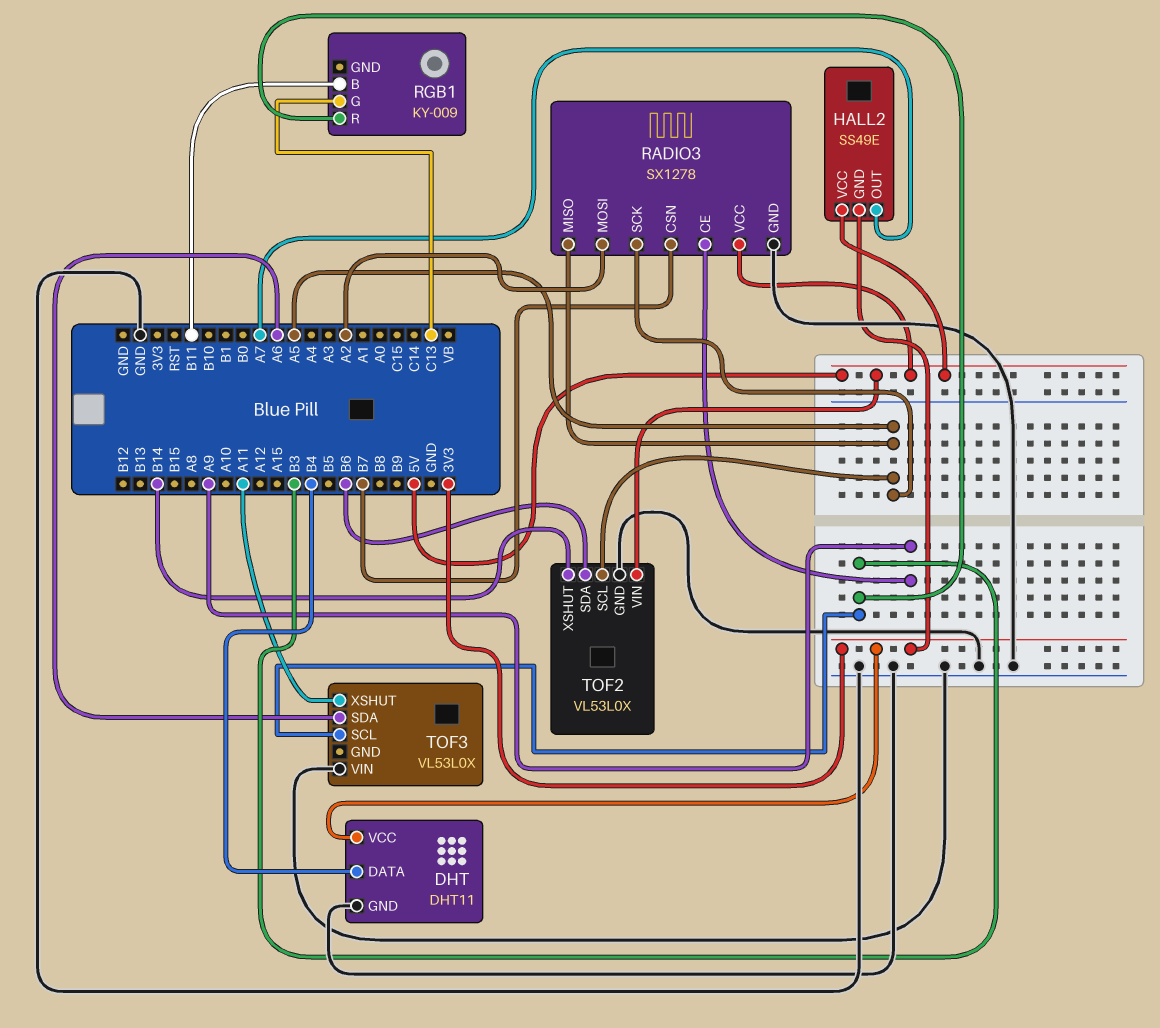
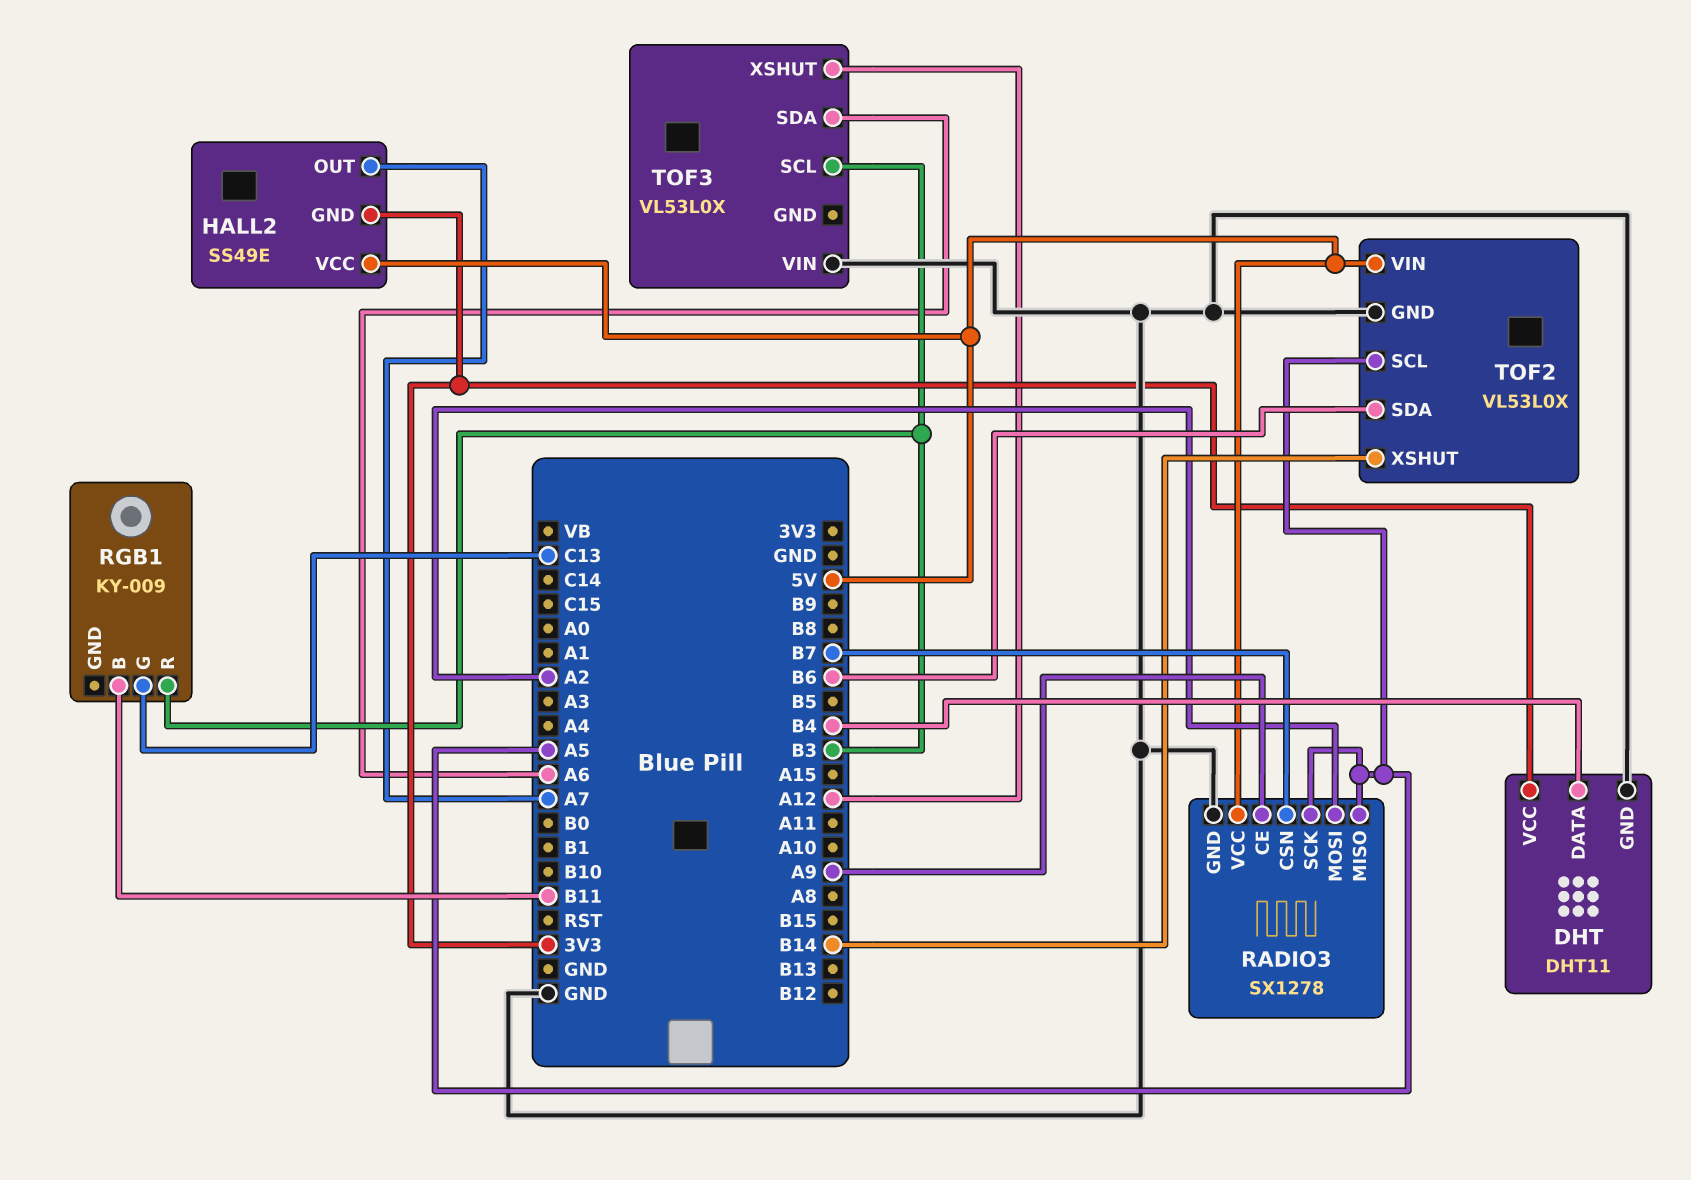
TOF3 pin XSHUT: A11 -> A12

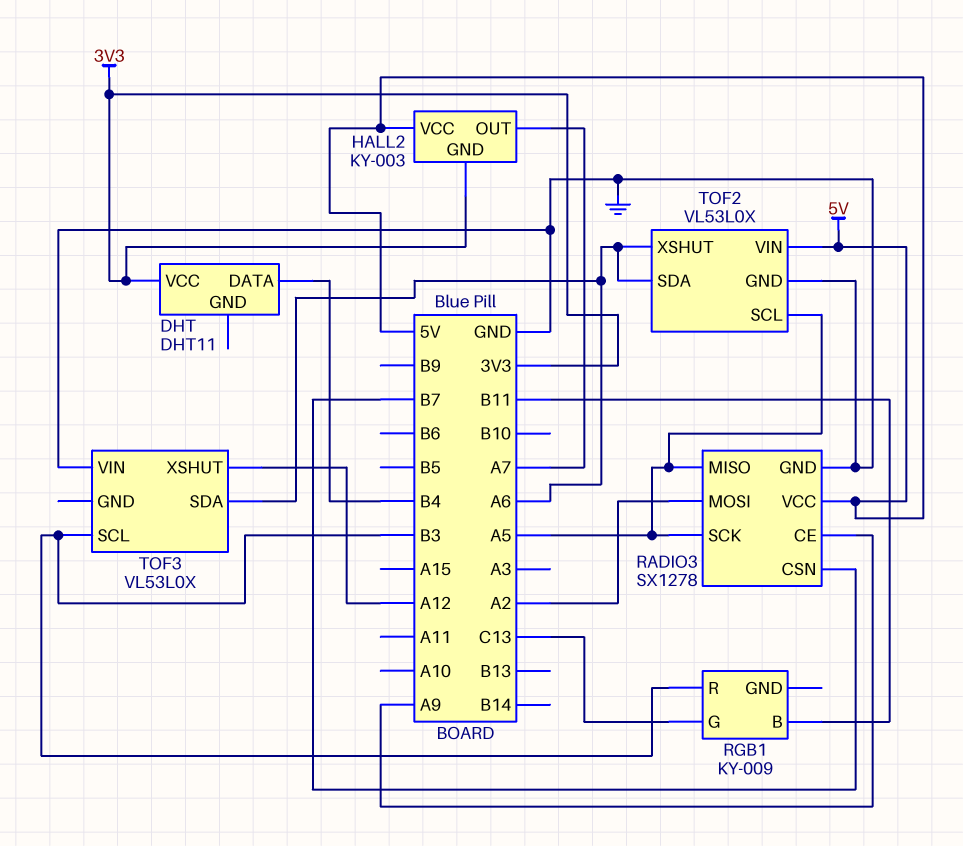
DHT pin GND: GND -> none
HALL2: SS49E -> KY-003
TOF2 pin SDA: B6 -> A6
TOF2 pin XSHUT: B14 -> A6

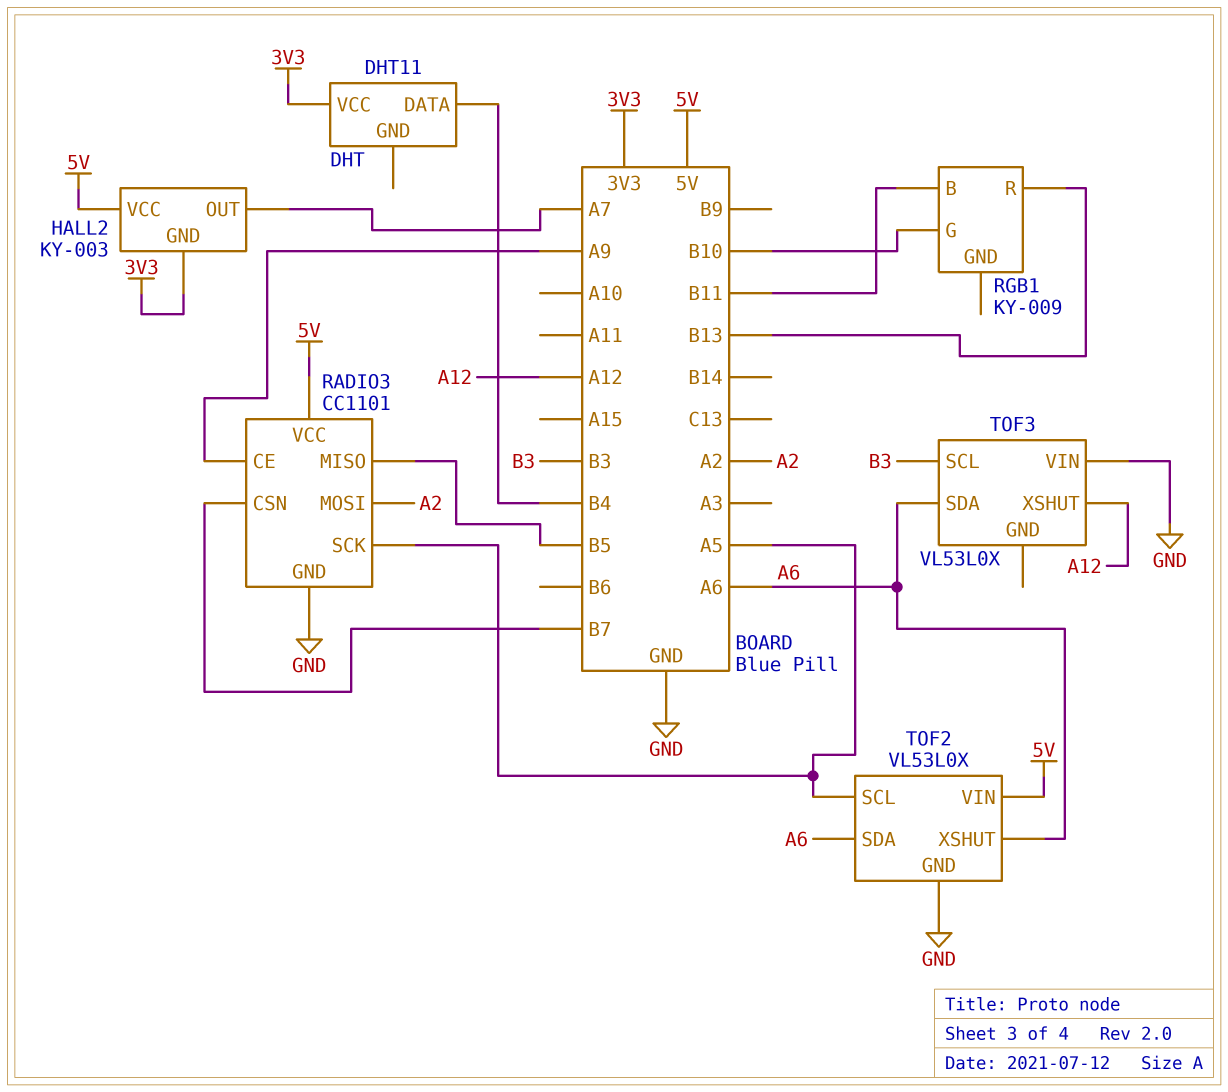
RADIO3: SX1278 -> CC1101
RADIO3 pin MISO: A5 -> B5
RGB1 pin G: C13 -> B10
RGB1 pin R: B3 -> B13

